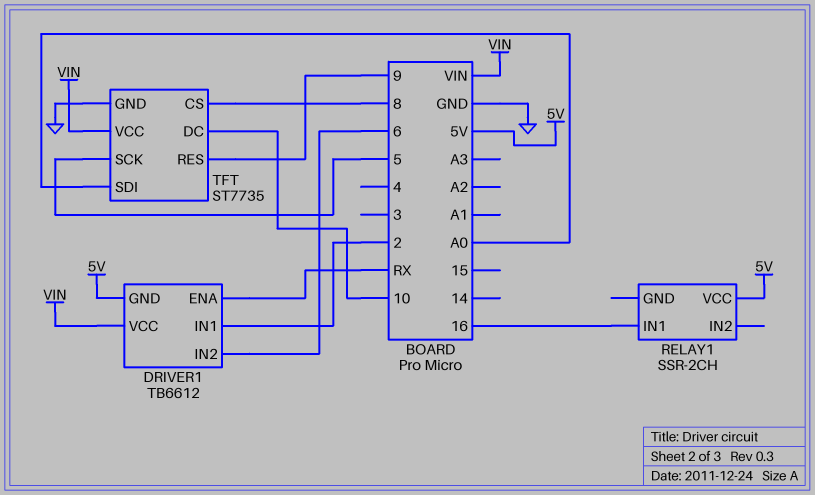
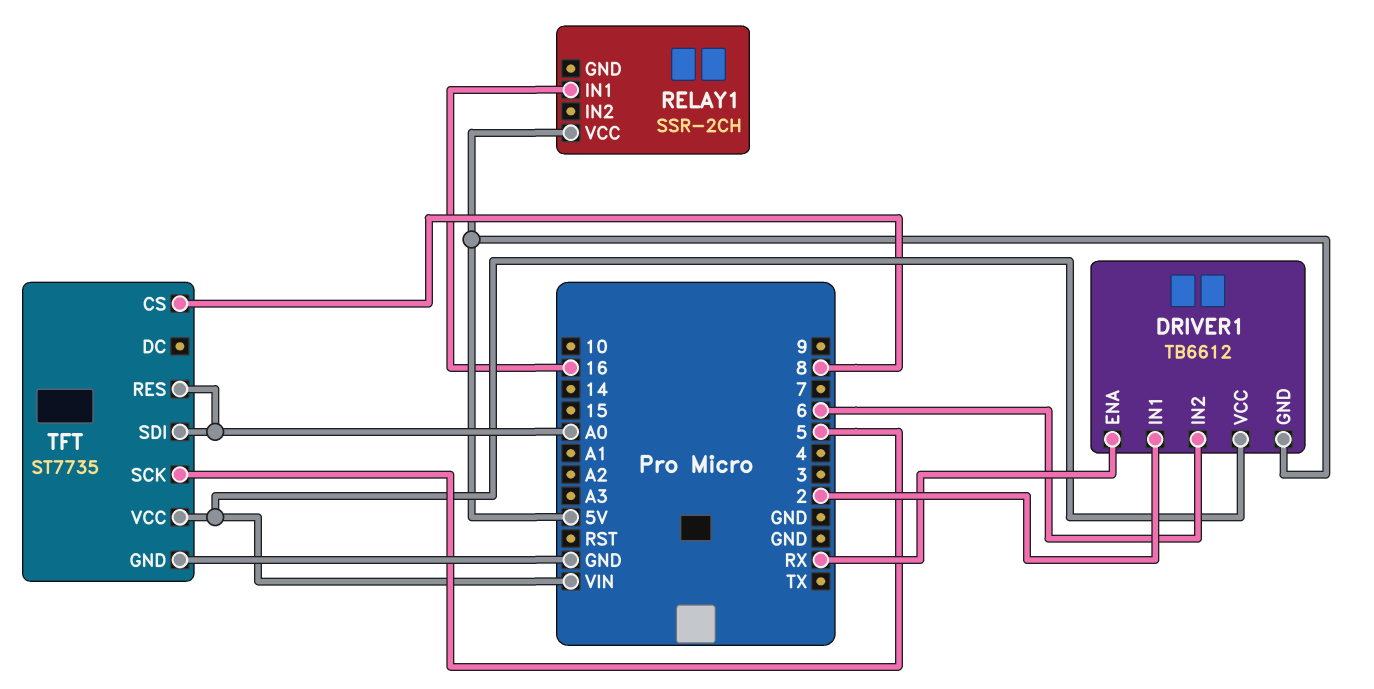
TFT pin DC: 10 -> none
TFT pin RES: 9 -> A0

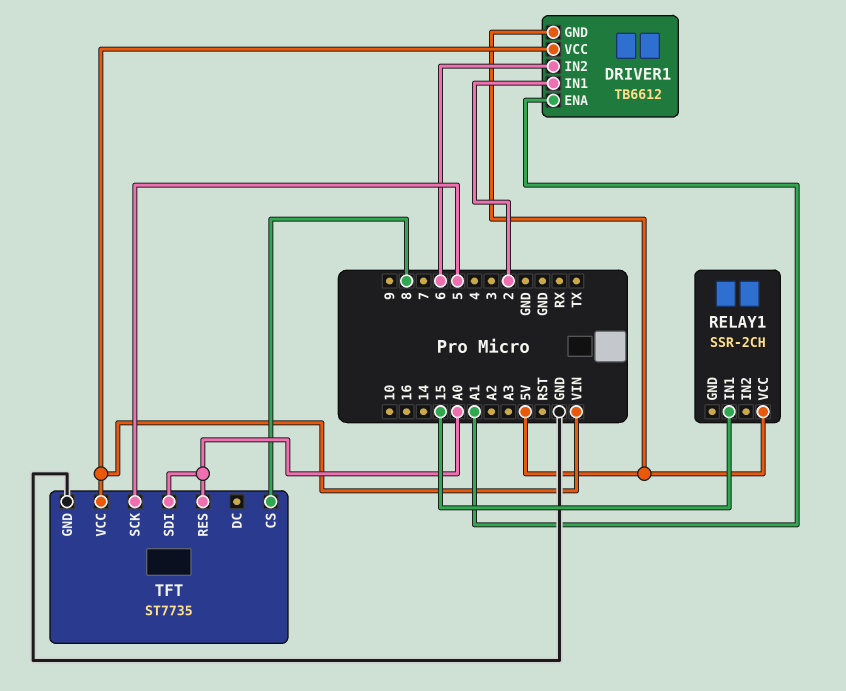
DRIVER1 pin ENA: RX -> A1
RELAY1 pin IN1: 16 -> 15

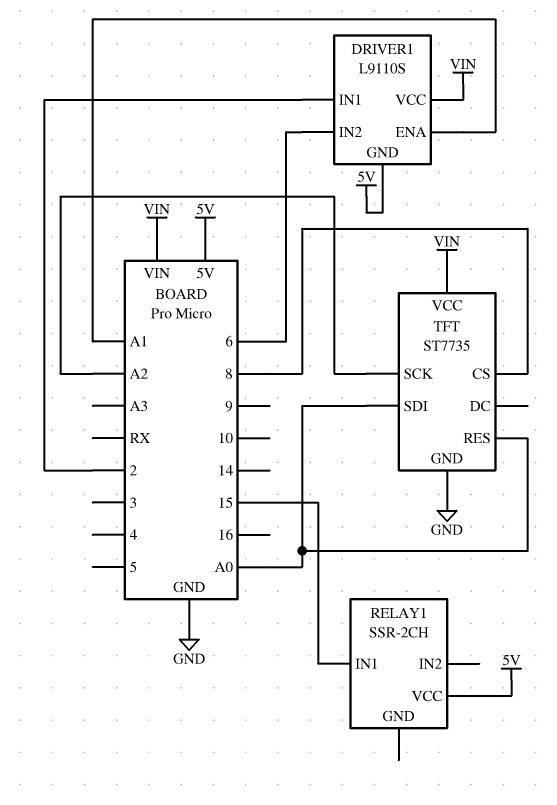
DRIVER1: TB6612 -> L9110S
TFT pin SCK: 5 -> A2

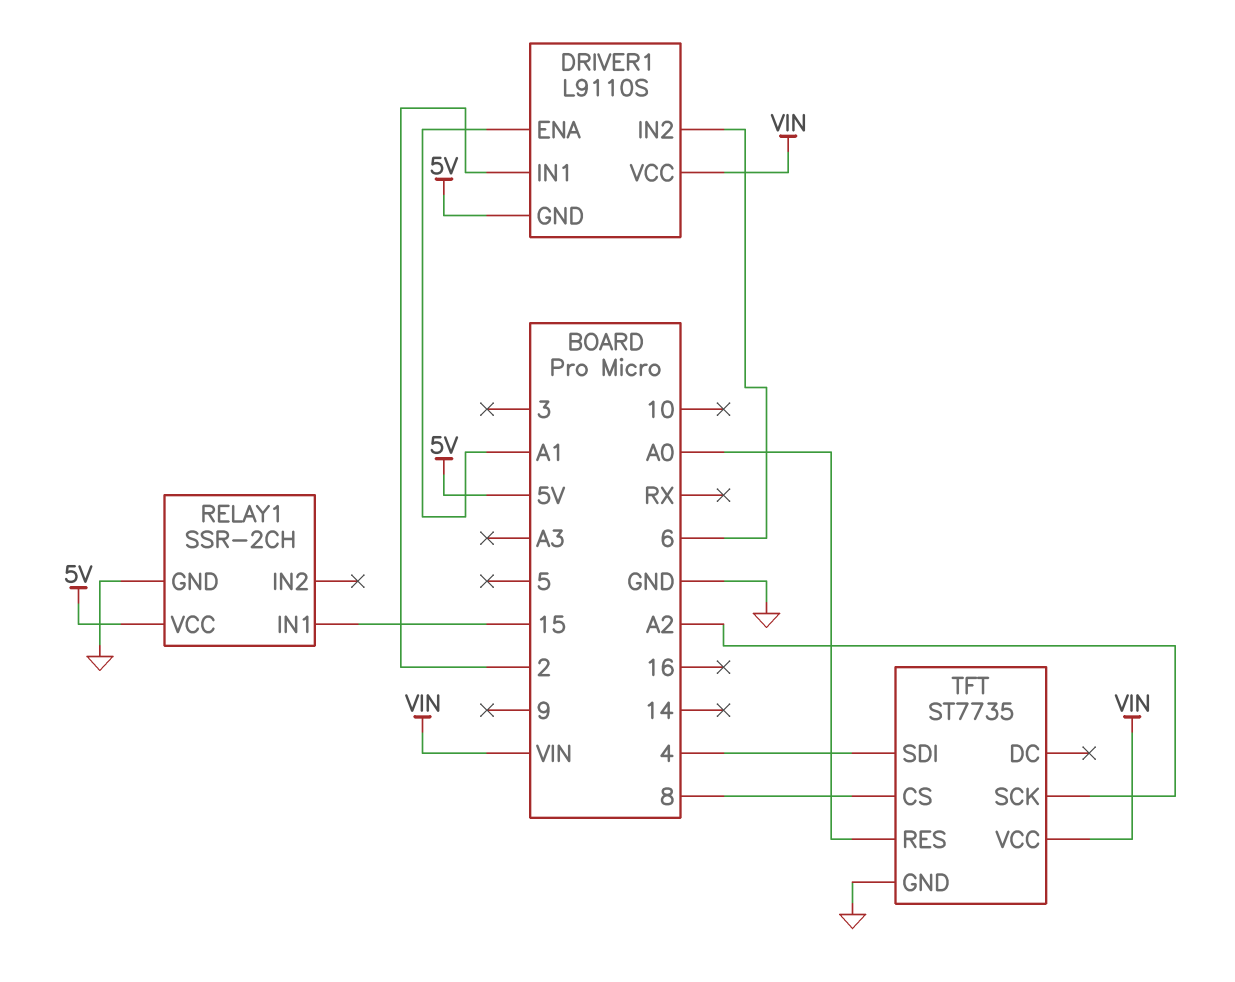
RELAY1 pin GND: none -> GND
TFT pin SDI: A0 -> 4

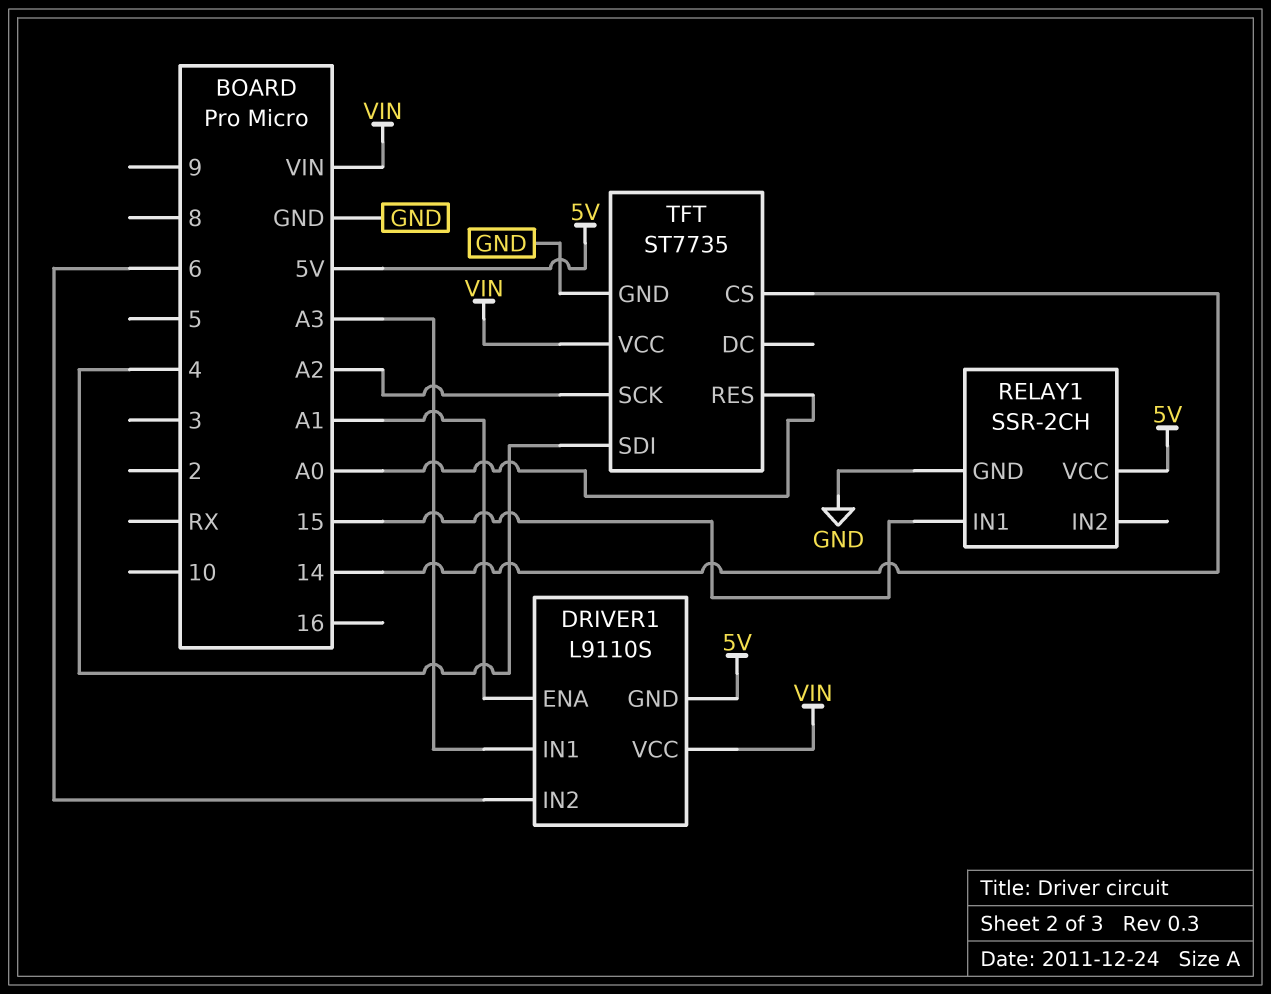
DRIVER1 pin IN1: 2 -> A3
TFT pin CS: 8 -> 14

